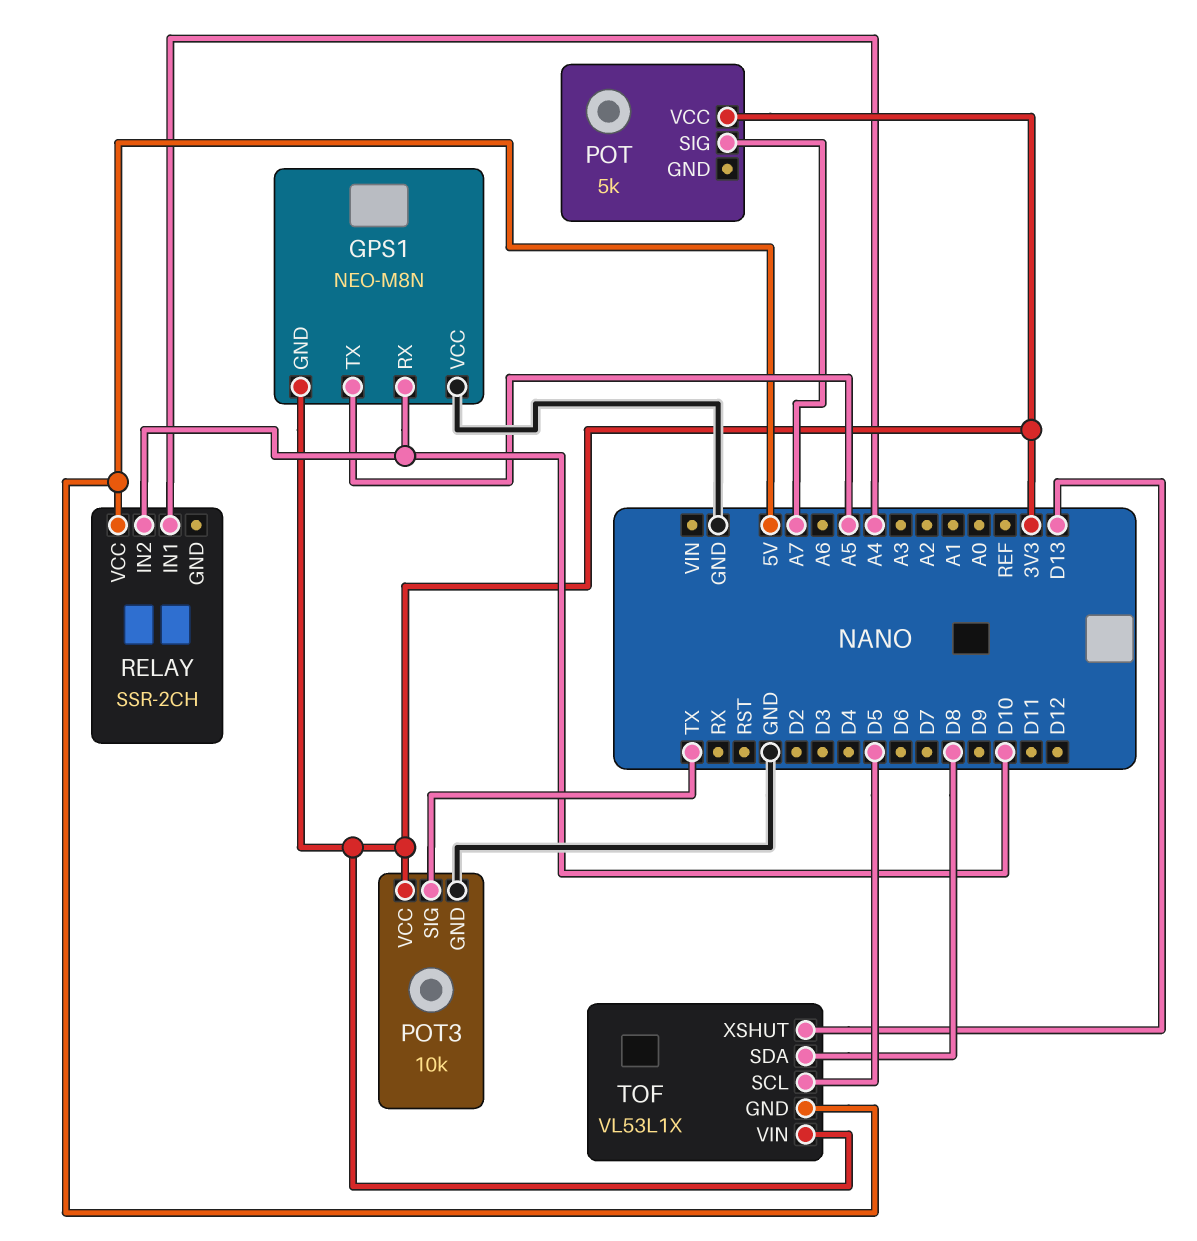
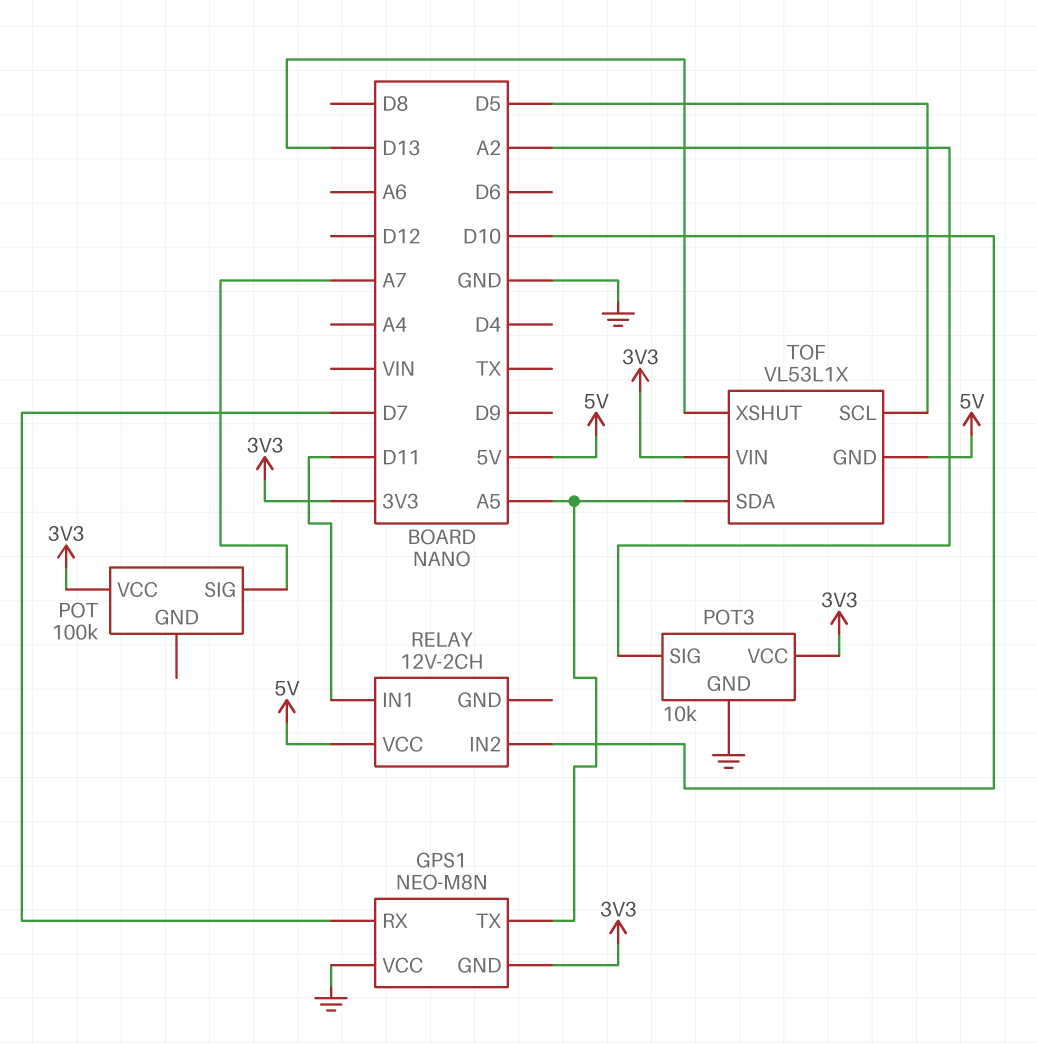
GPS1 pin RX: D10 -> D7
POT: 5k -> 100k
POT3 pin SIG: TX -> A2
RELAY: SSR-2CH -> 12V-2CH
RELAY pin IN1: A4 -> D11
TOF pin SDA: D8 -> A5

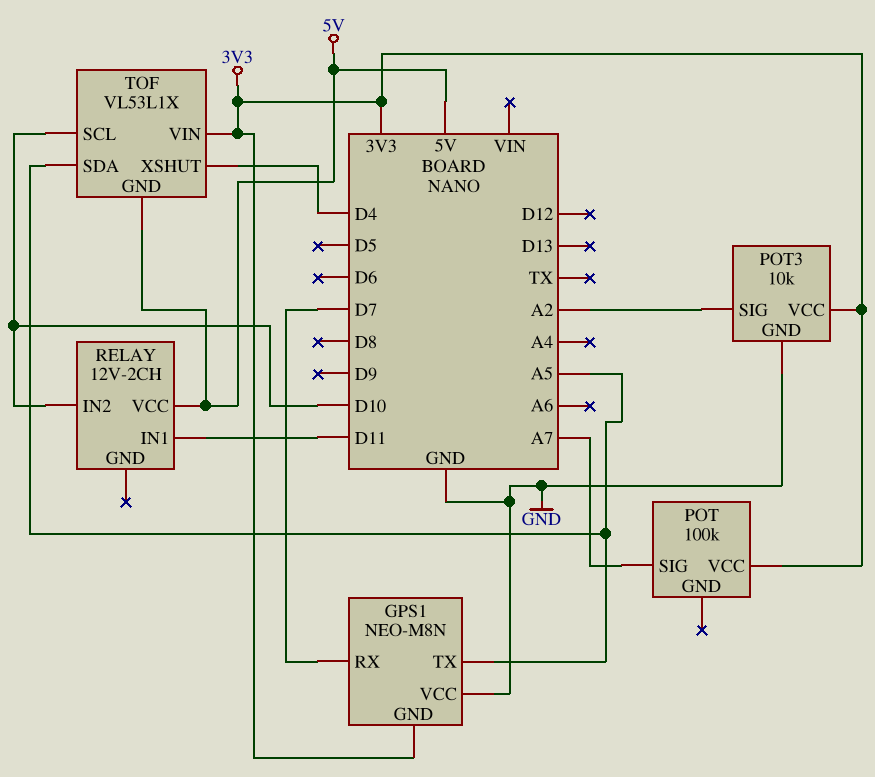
TOF pin SCL: D5 -> D10
TOF pin XSHUT: D13 -> D4

